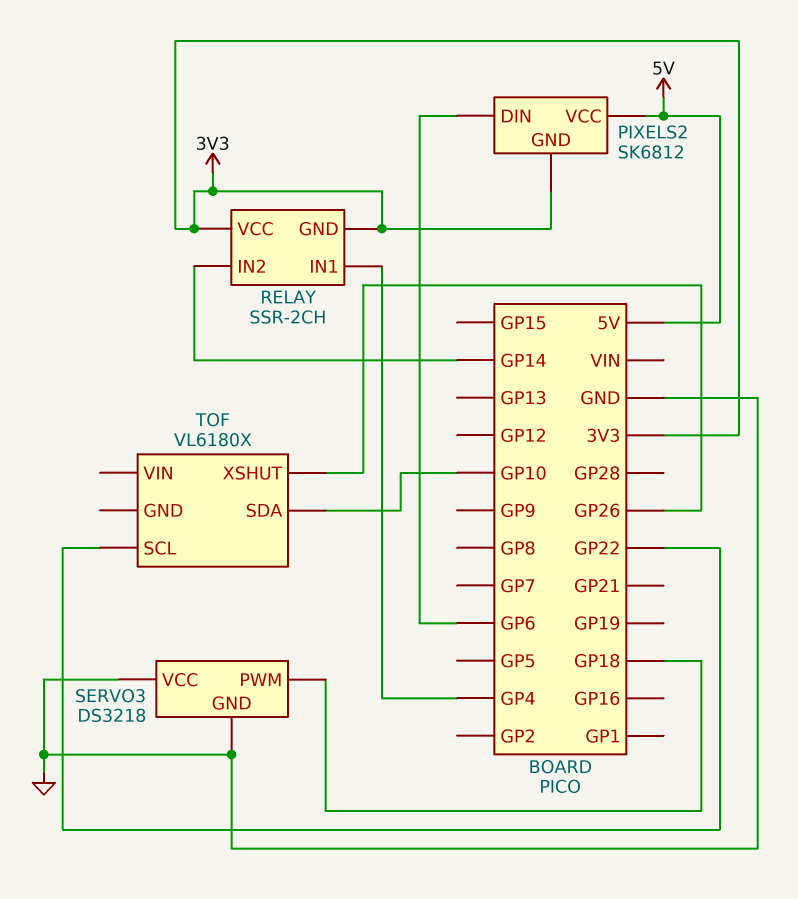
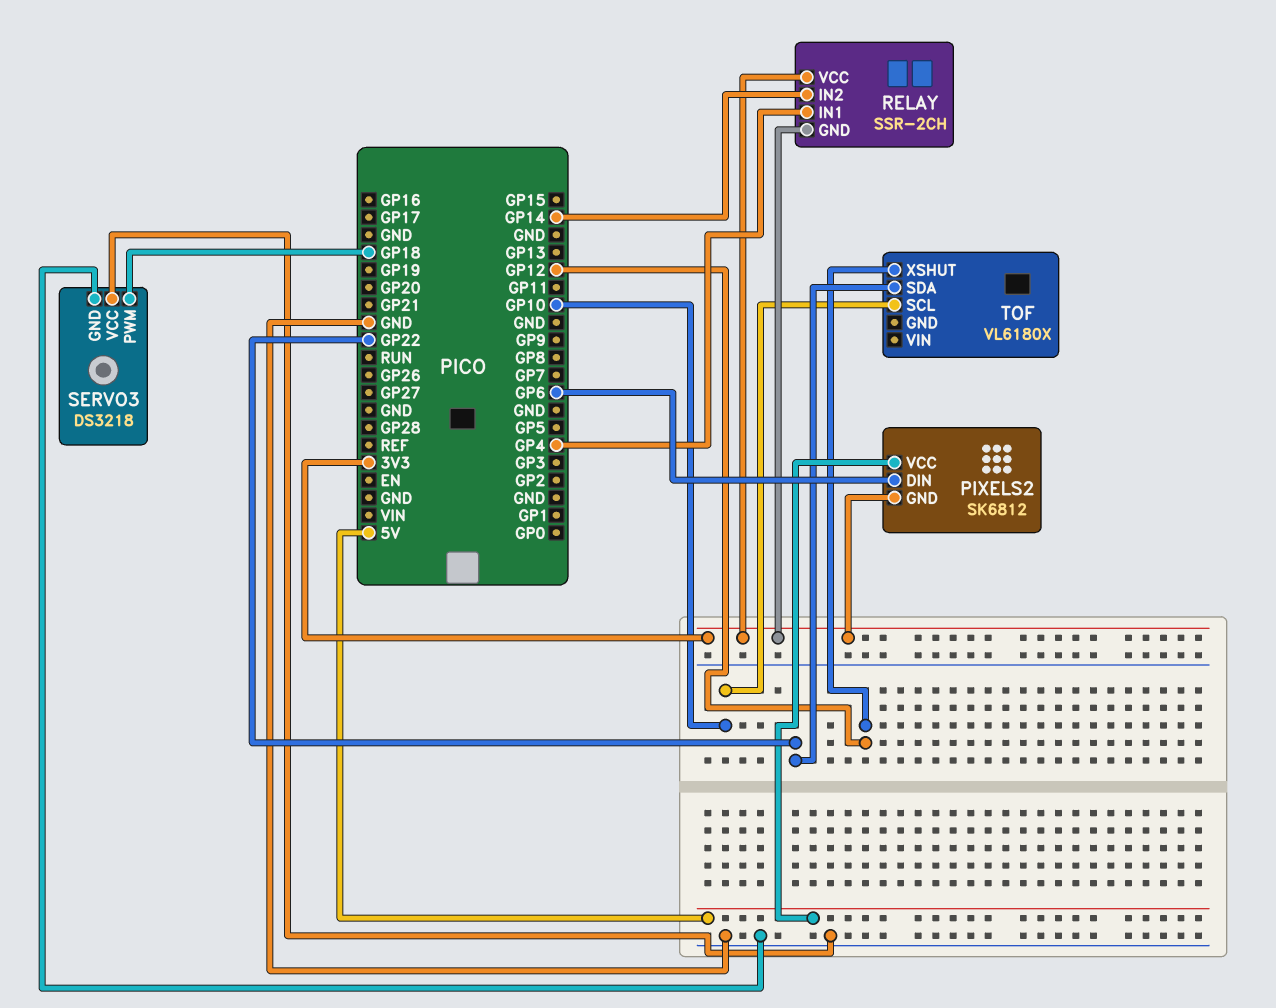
TOF pin SCL: GP22 -> GP10
TOF pin SDA: GP10 -> GP22
TOF pin XSHUT: GP26 -> GP12

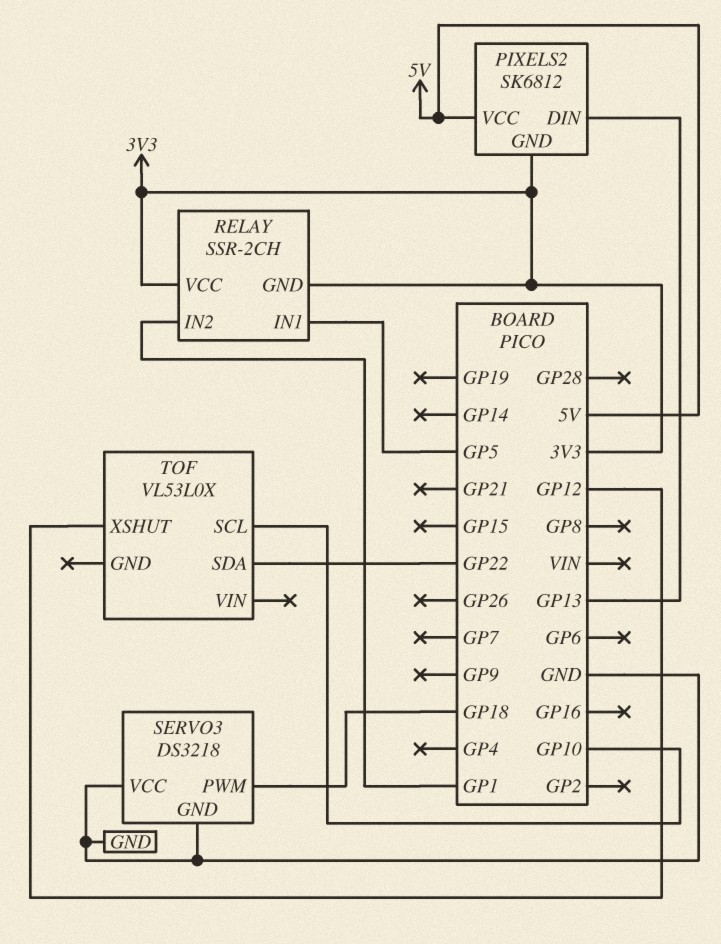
PIXELS2 pin DIN: GP6 -> GP13
RELAY pin IN1: GP4 -> GP5
RELAY pin IN2: GP14 -> GP1
TOF: VL6180X -> VL53L0X

